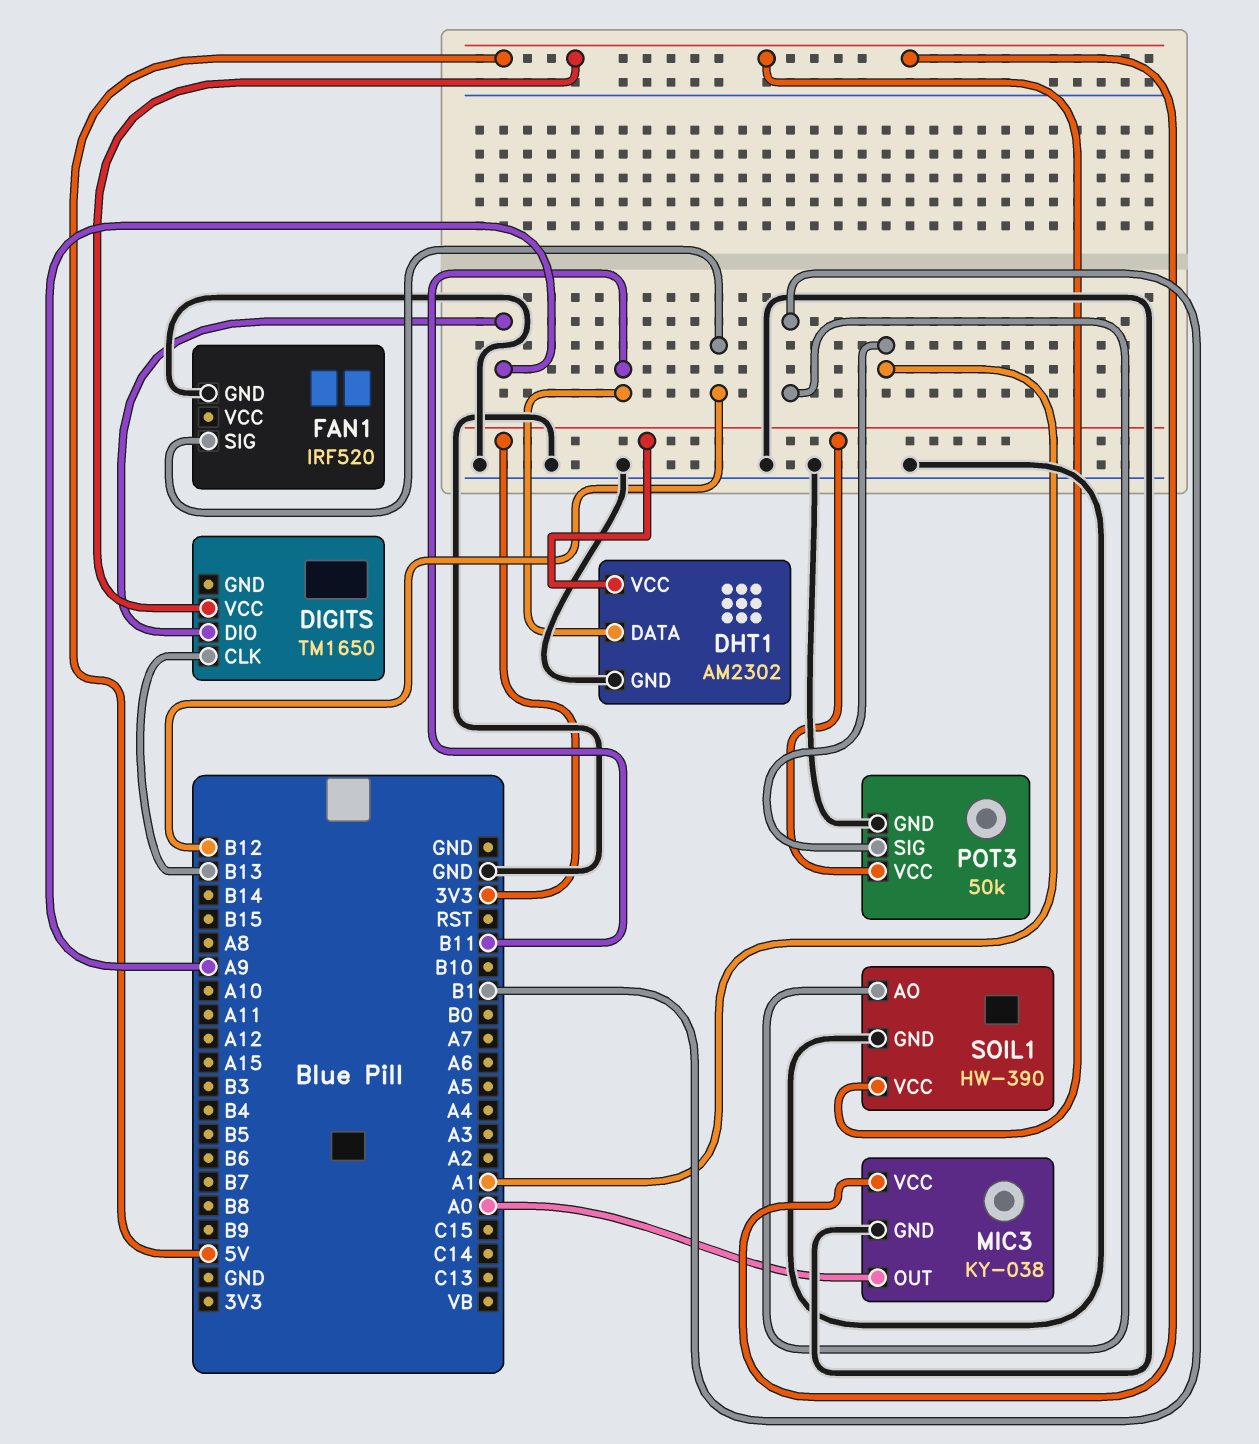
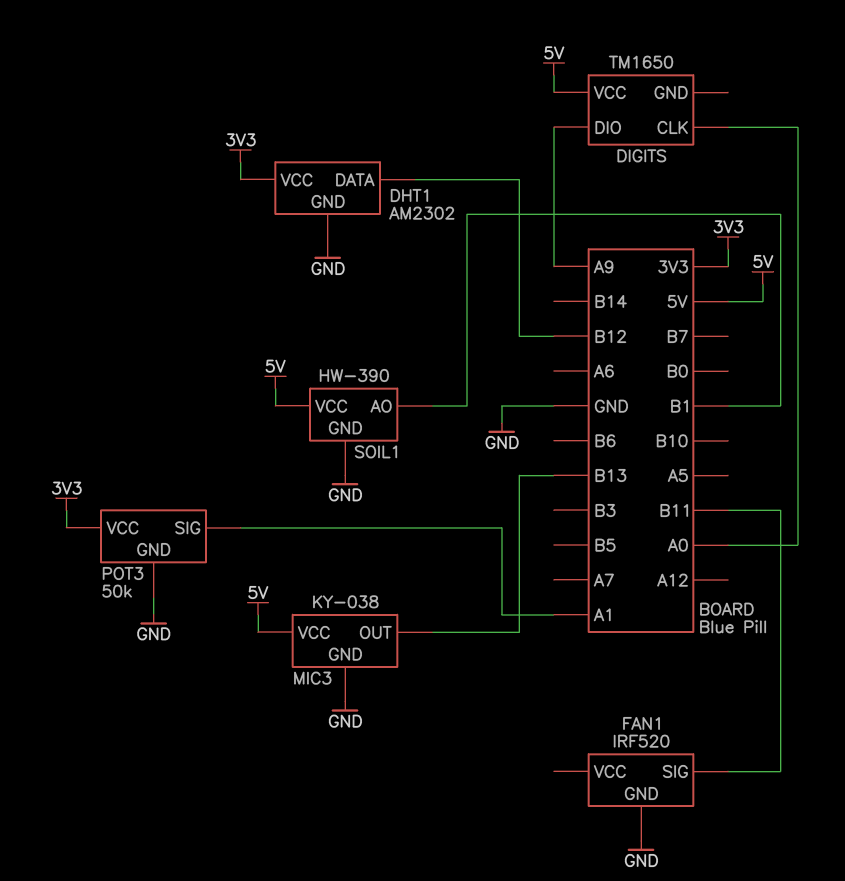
DHT1 pin DATA: B11 -> B12
DIGITS pin CLK: B13 -> A0
FAN1 pin SIG: B12 -> B11
MIC3 pin OUT: A0 -> B13

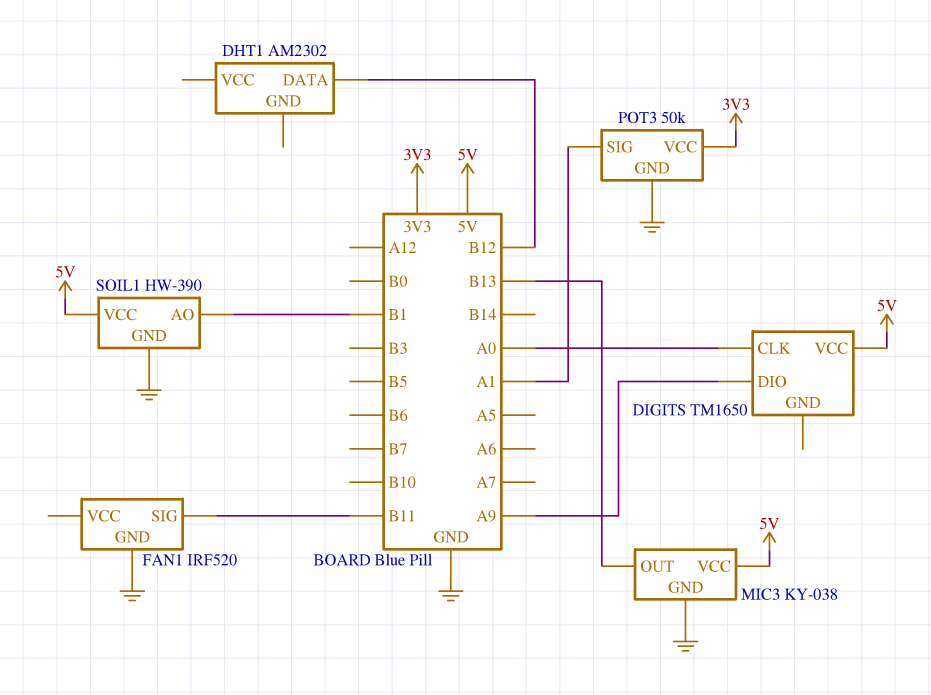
DHT1 pin GND: GND -> none
DHT1 pin VCC: 3V3 -> none

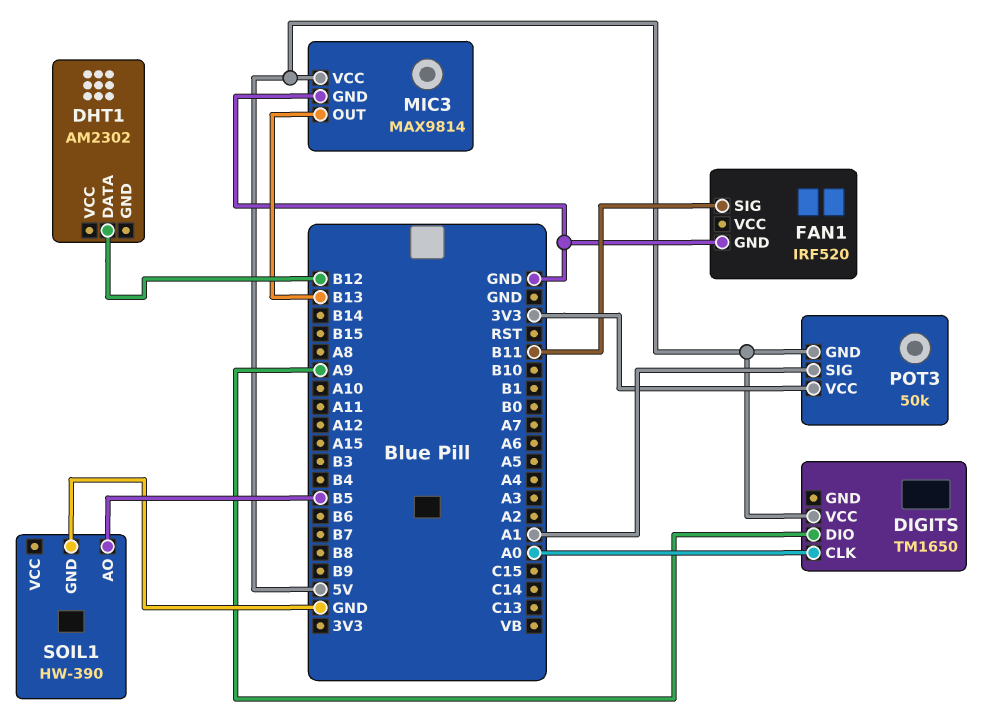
MIC3: KY-038 -> MAX9814
POT3 pin GND: GND -> 5V
SOIL1 pin AO: B1 -> B5
SOIL1 pin VCC: 5V -> none

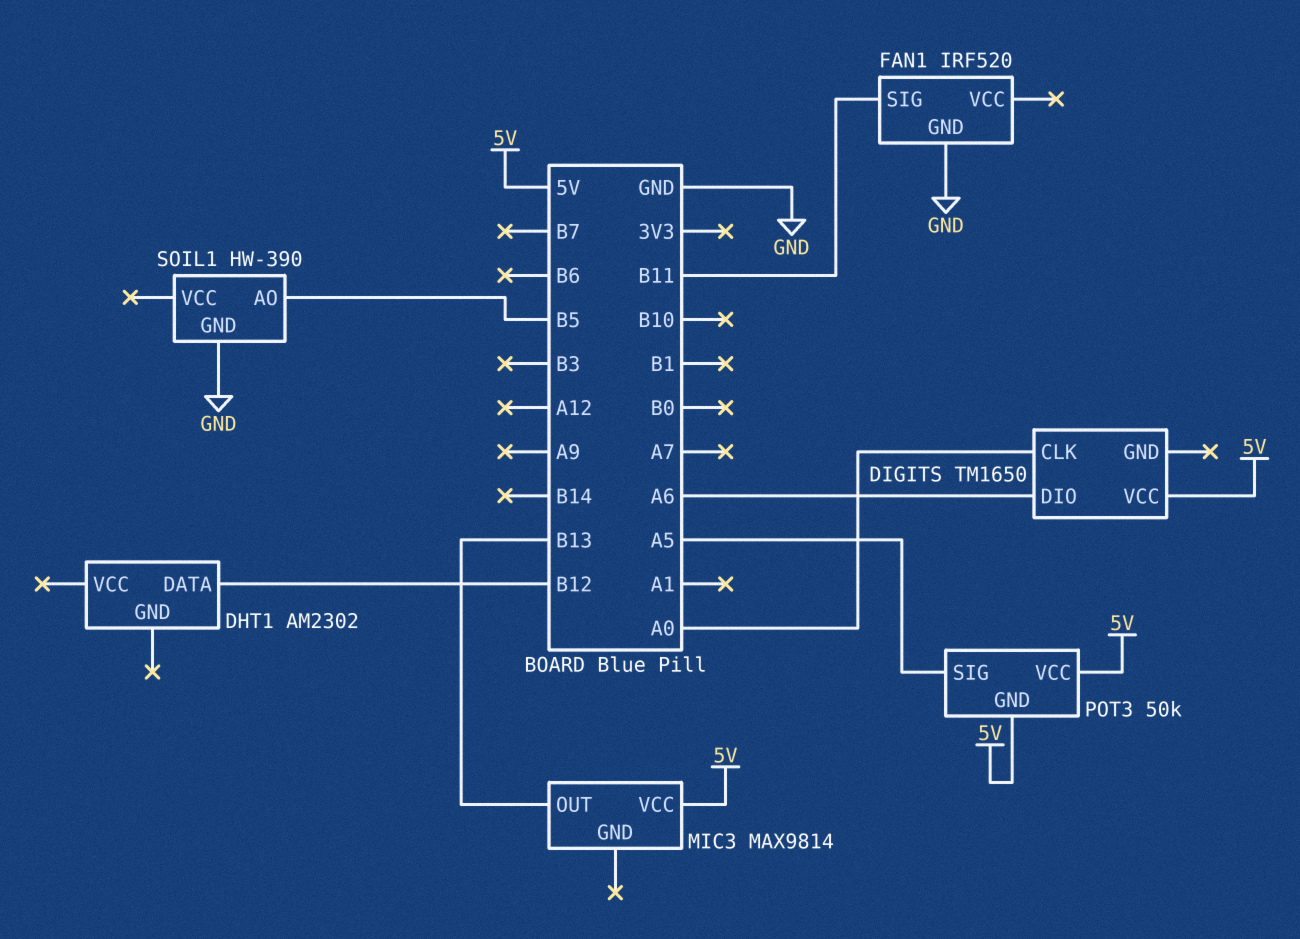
DIGITS pin DIO: A9 -> A6
MIC3 pin GND: GND -> none
POT3 pin SIG: A1 -> A5
POT3 pin VCC: 3V3 -> 5V

